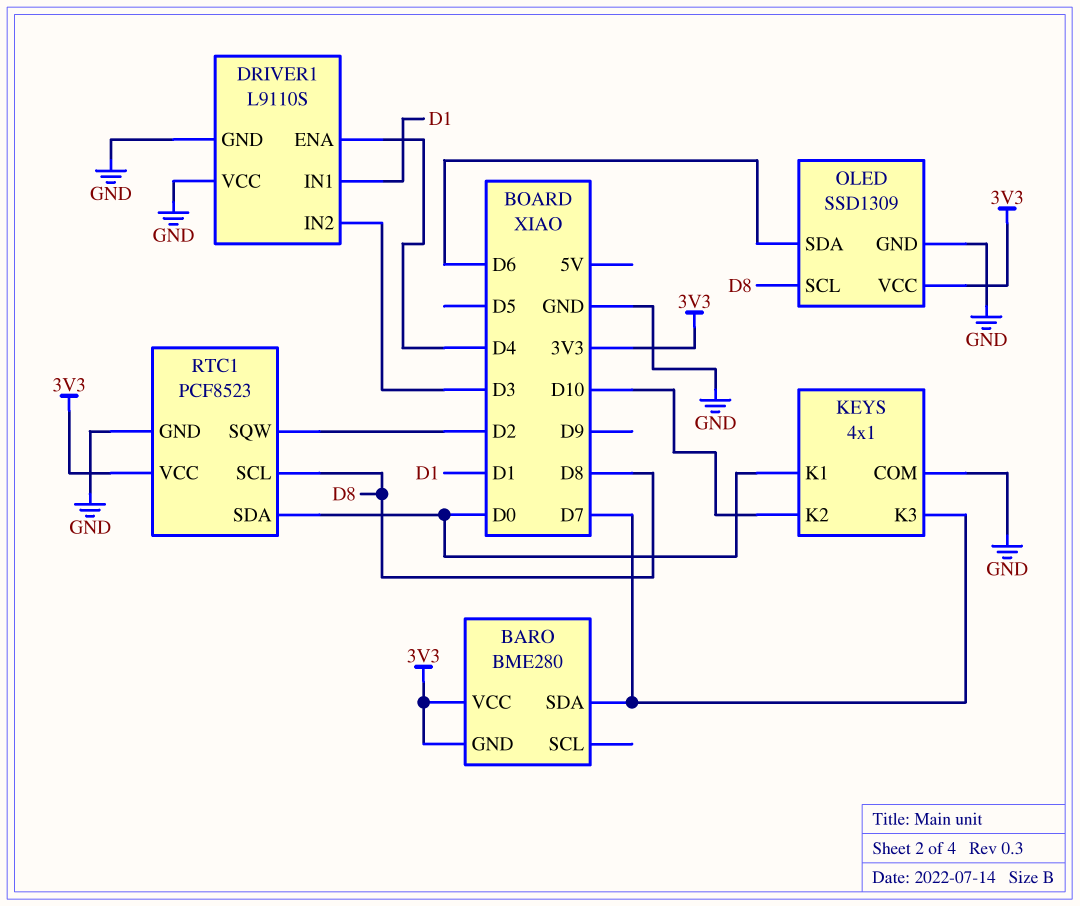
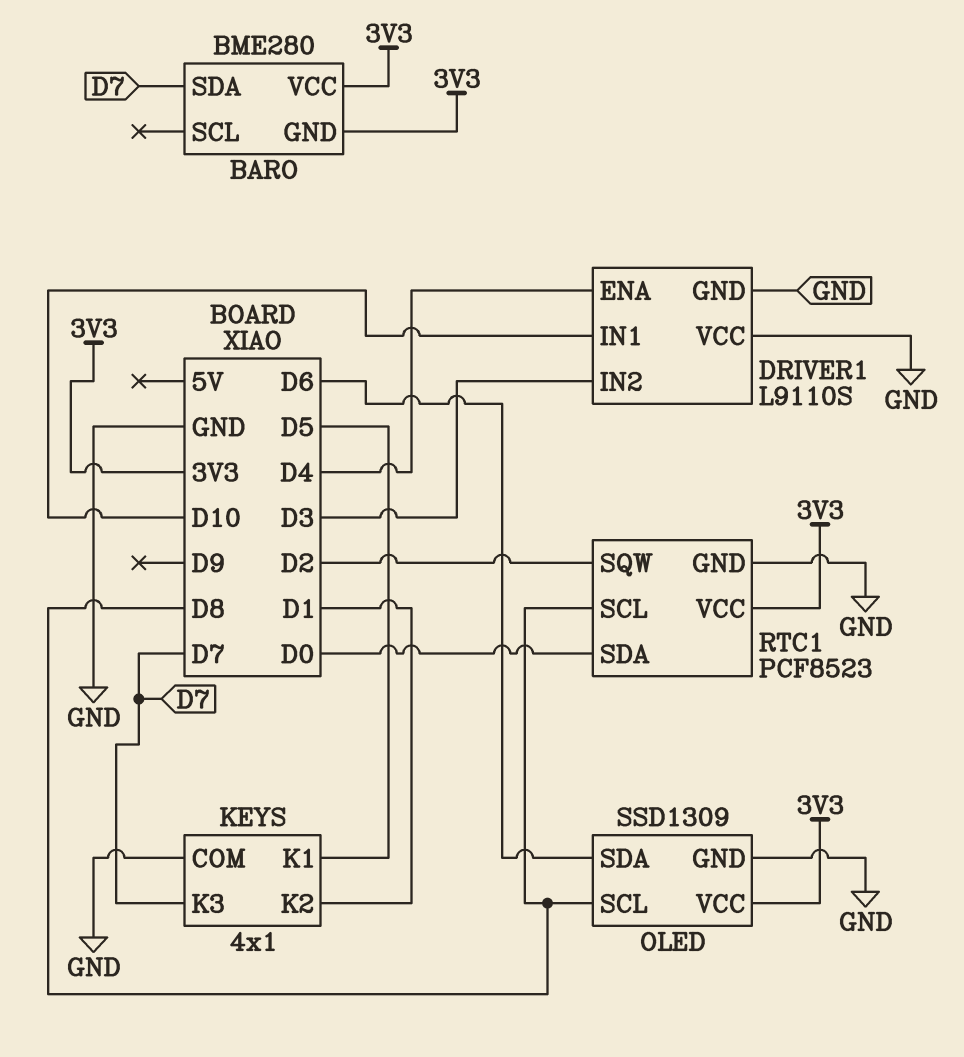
DRIVER1 pin IN1: D1 -> D10
KEYS pin K1: D0 -> D5
KEYS pin K2: D10 -> D1

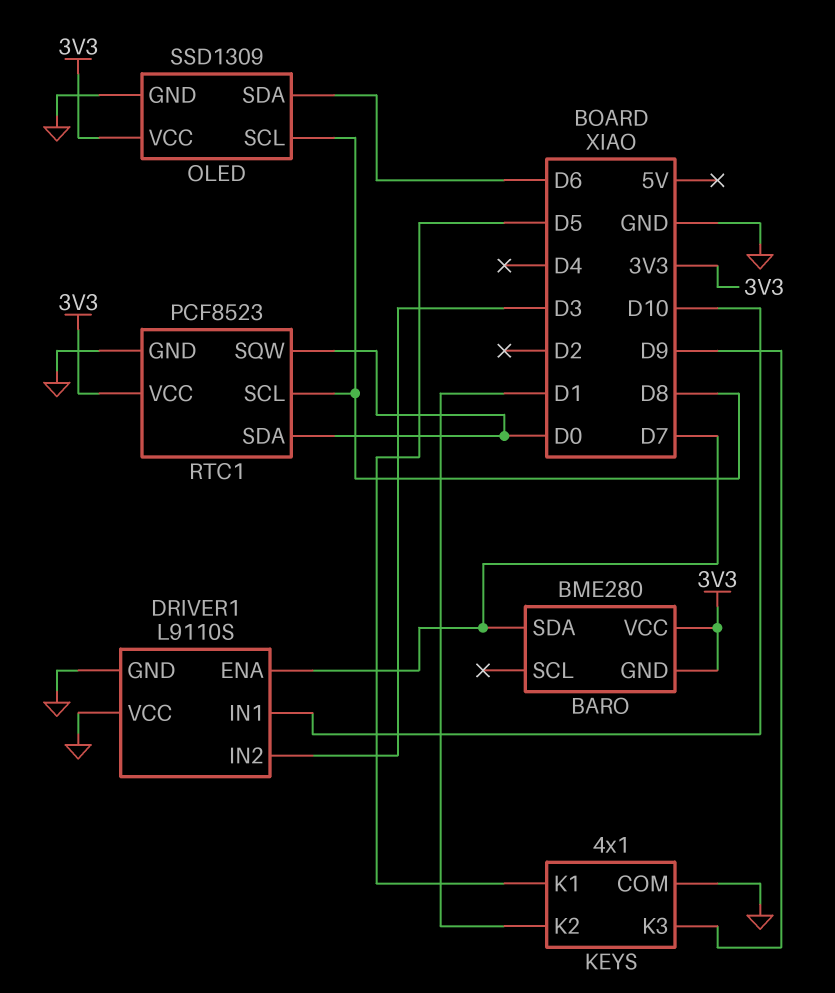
DRIVER1 pin ENA: D4 -> D7
KEYS pin K3: D7 -> D9
RTC1 pin SQW: D2 -> D0

